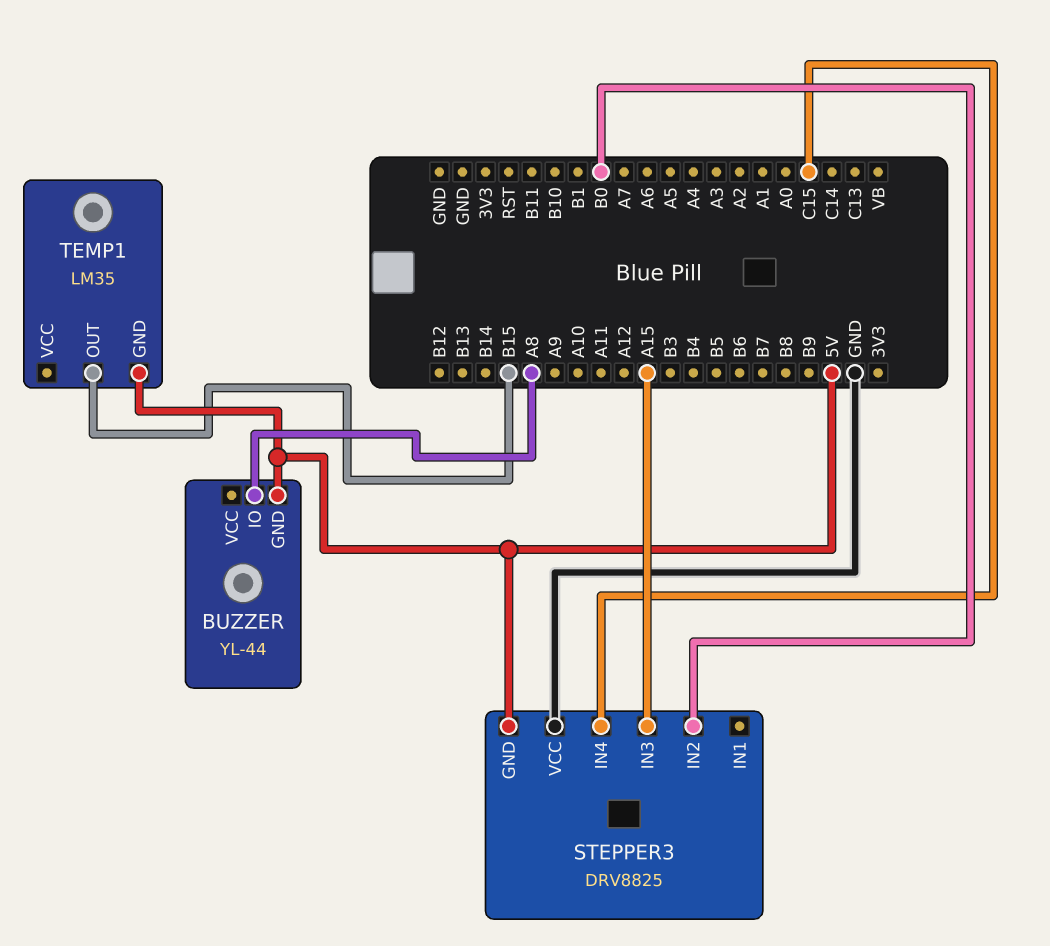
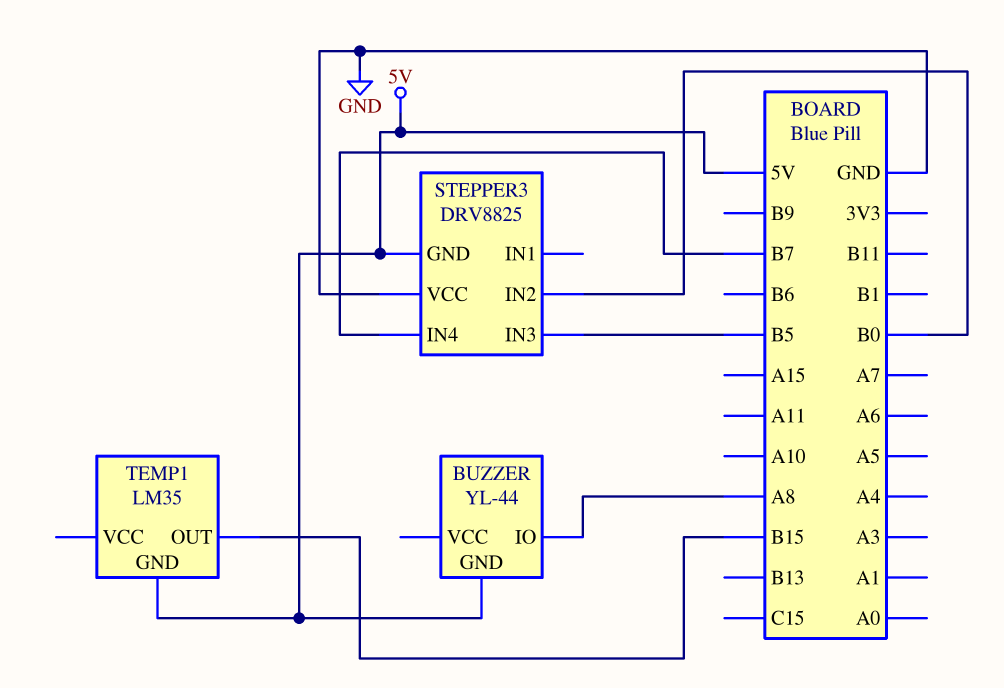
STEPPER3 pin IN3: A15 -> B5
STEPPER3 pin IN4: C15 -> B7

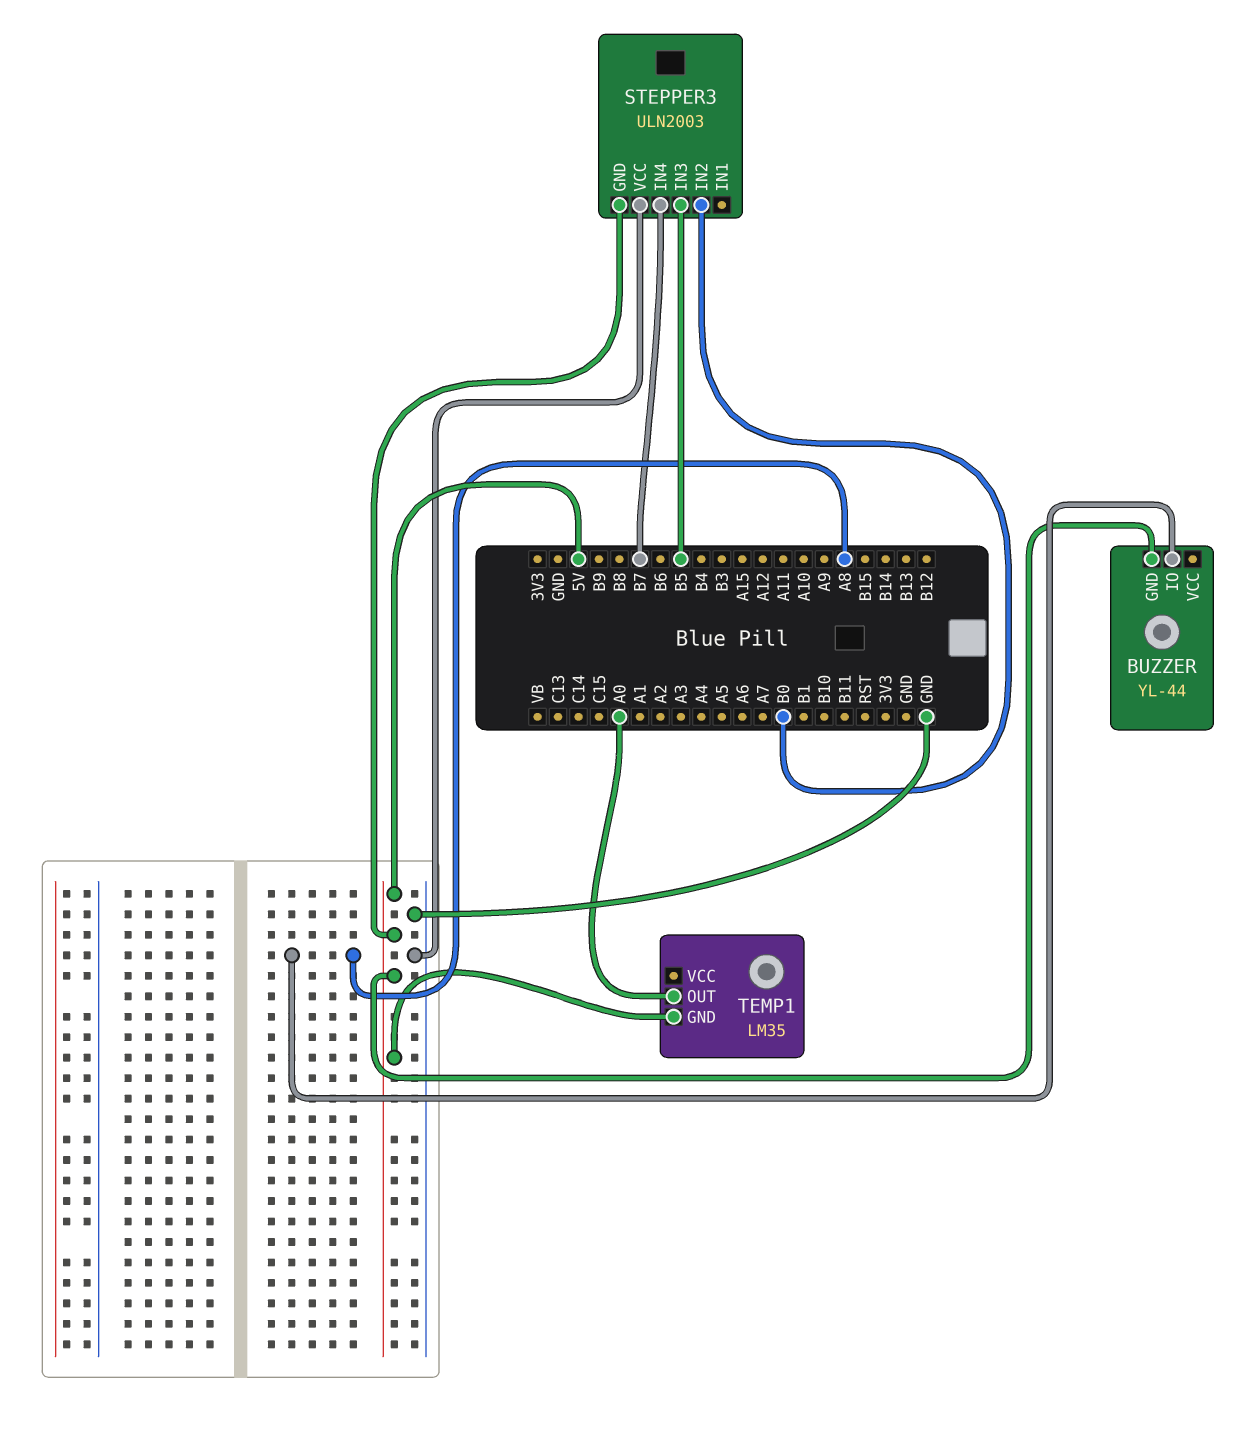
STEPPER3: DRV8825 -> ULN2003
TEMP1 pin OUT: B15 -> A0

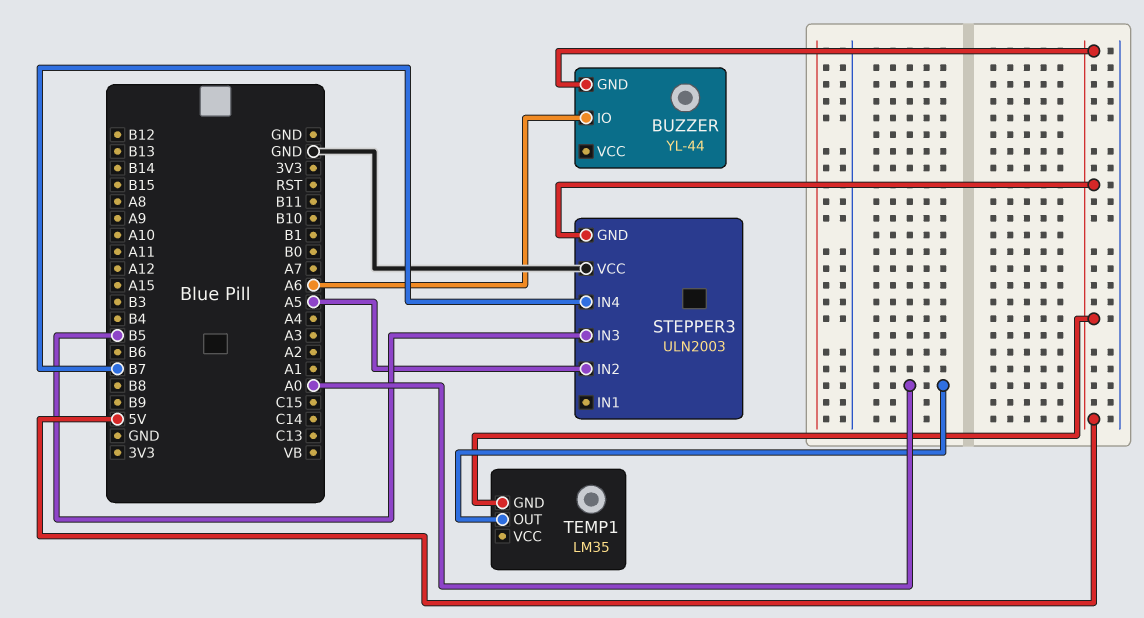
BUZZER pin IO: A8 -> A6
STEPPER3 pin IN2: B0 -> A5

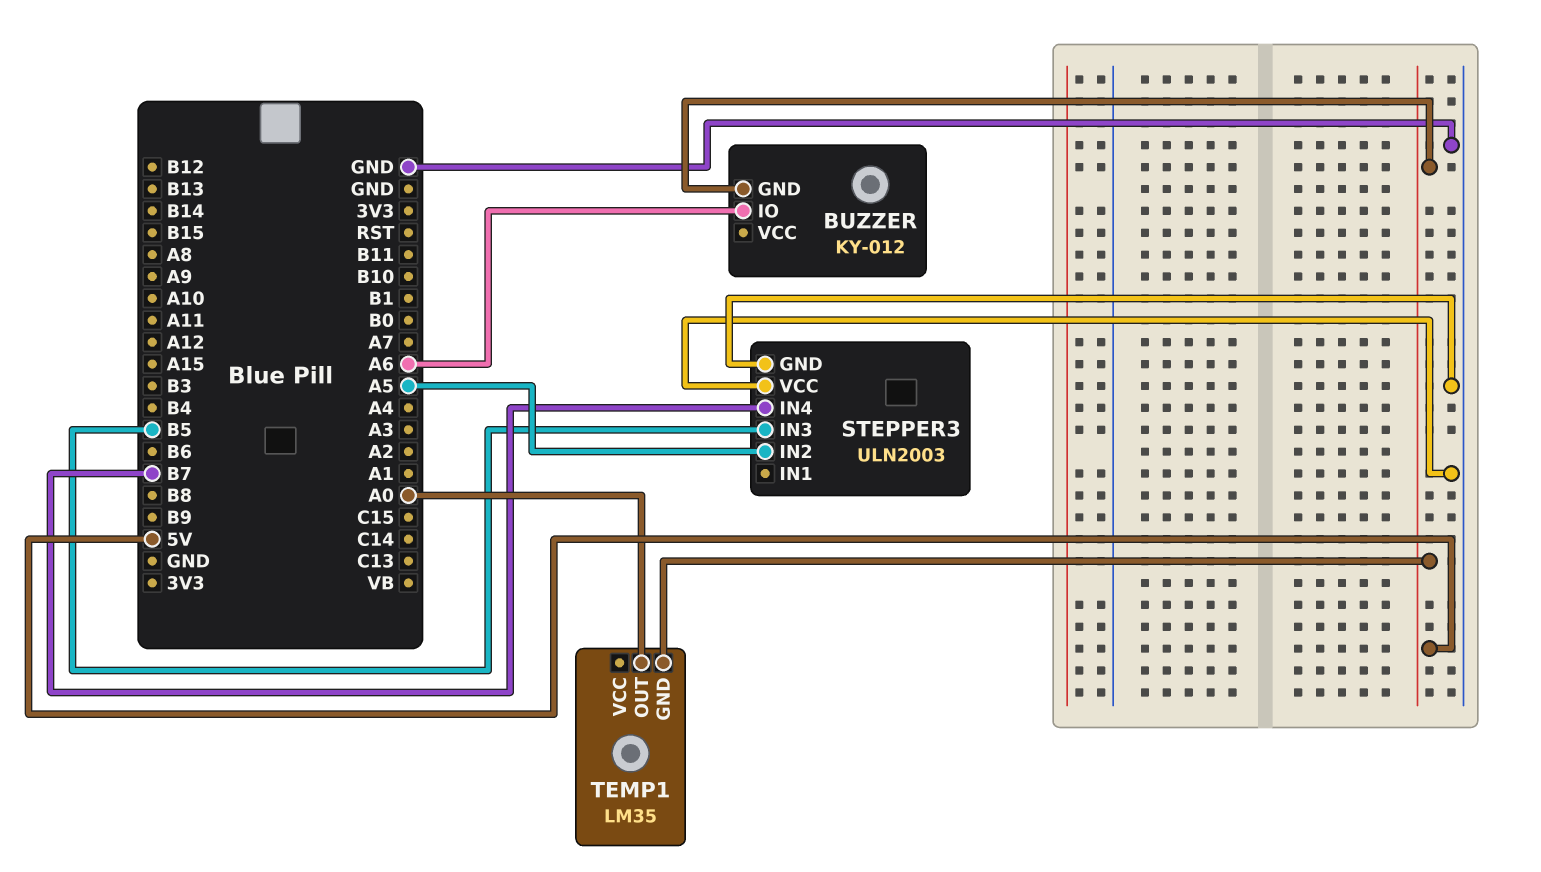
BUZZER: YL-44 -> KY-012
STEPPER3 pin GND: 5V -> GND

